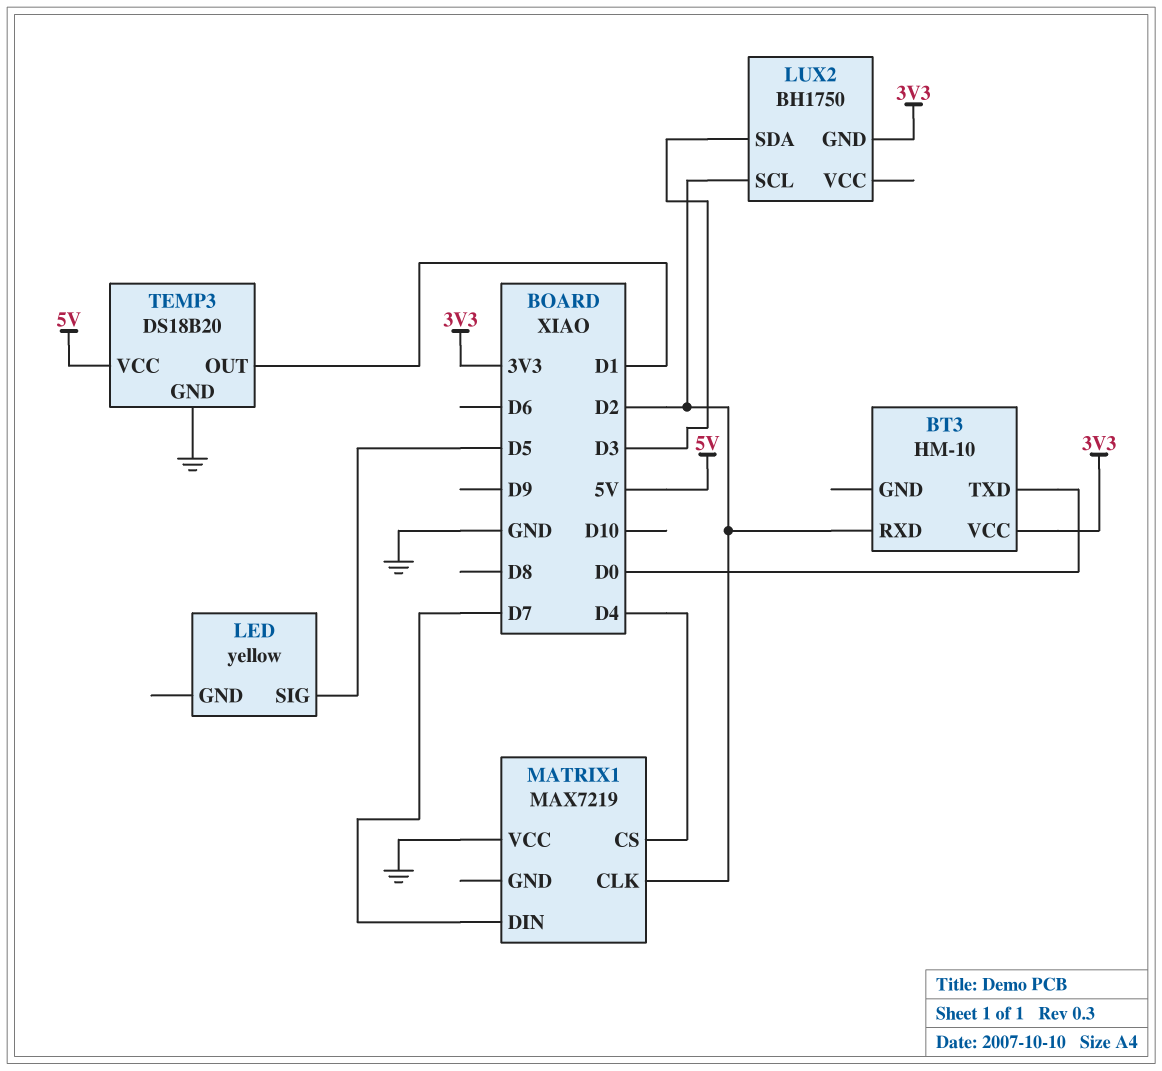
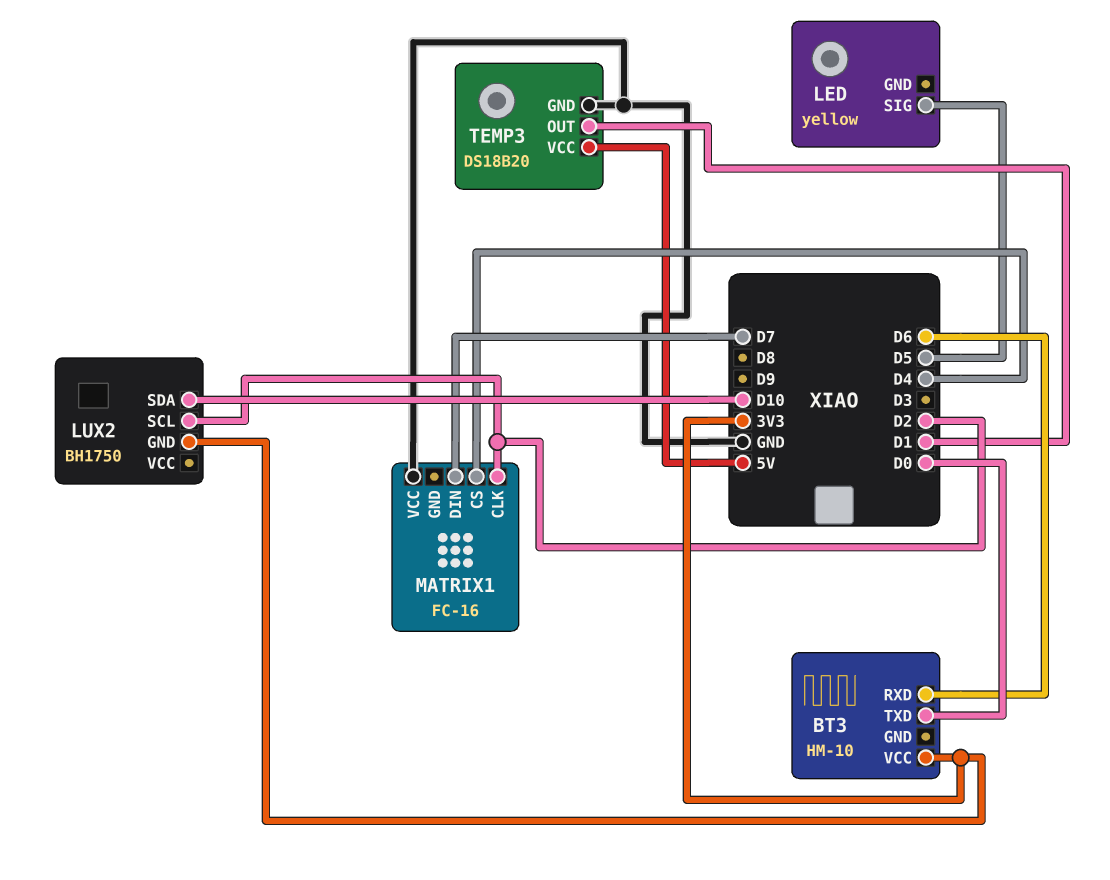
BT3 pin RXD: D2 -> D6
LUX2 pin SDA: D3 -> D10
MATRIX1: MAX7219 -> FC-16

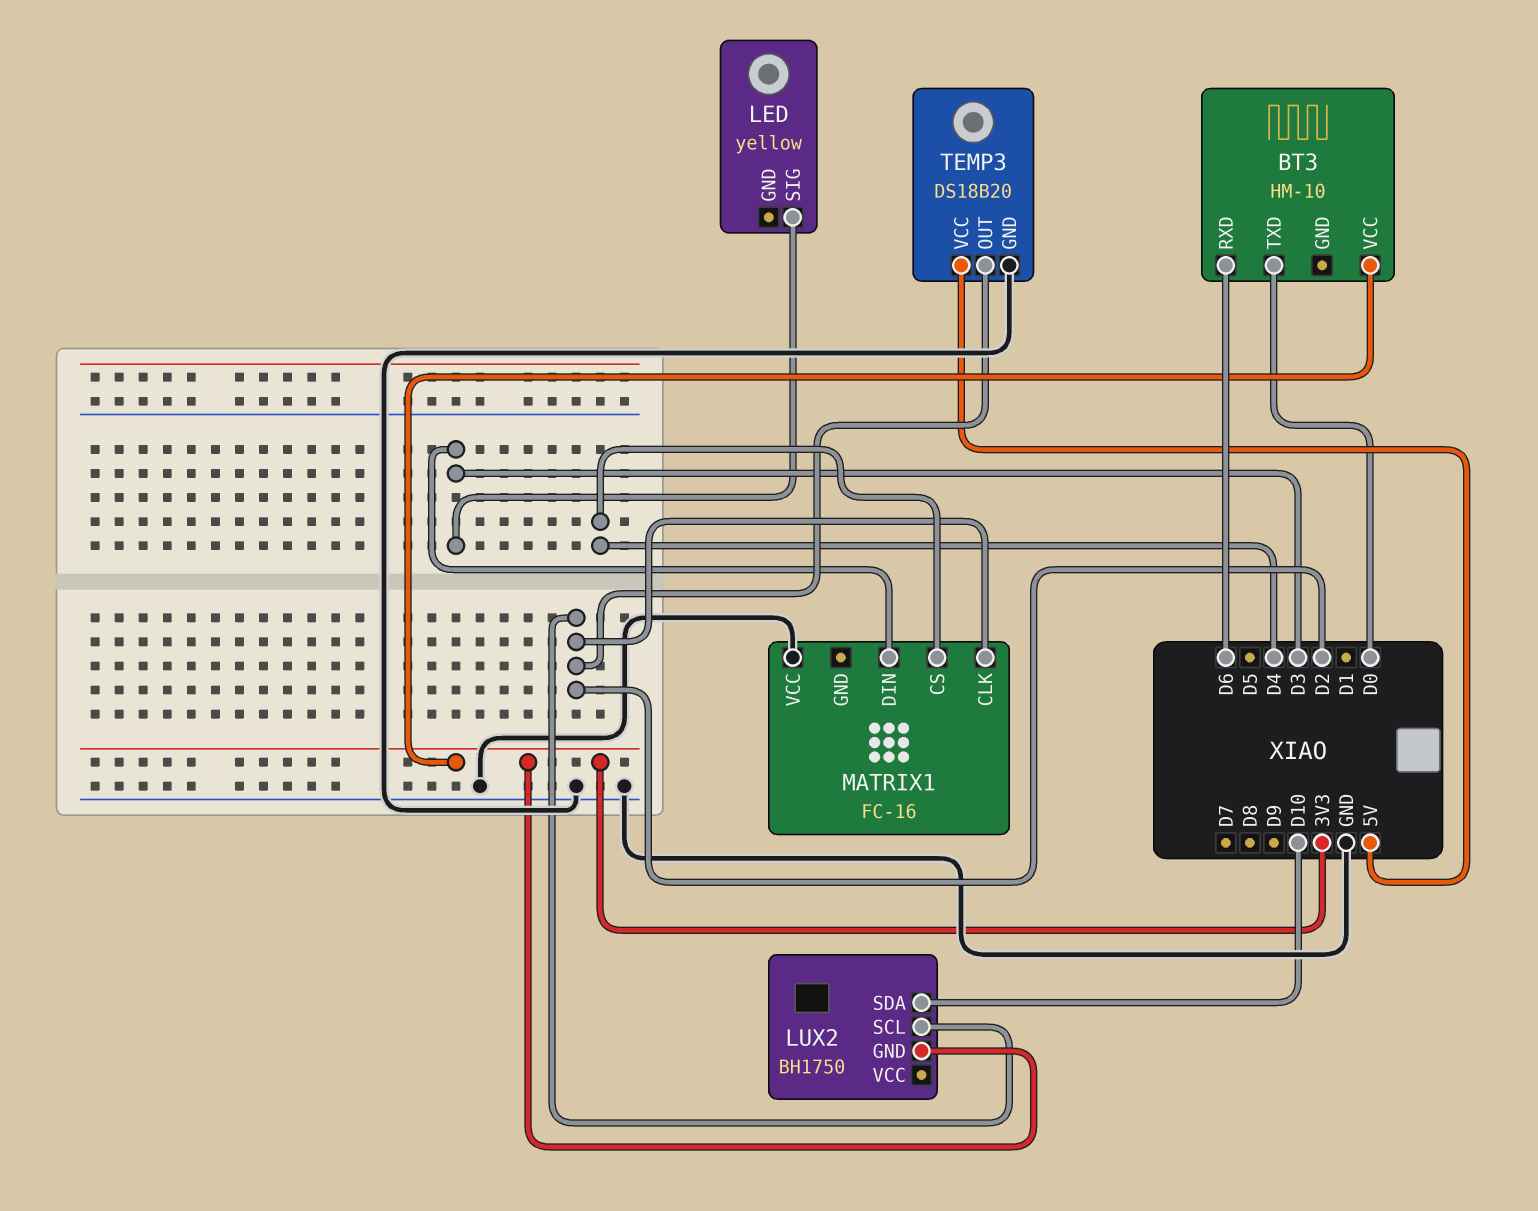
LED pin SIG: D5 -> D3
MATRIX1 pin DIN: D7 -> D3
TEMP3 pin OUT: D1 -> D2

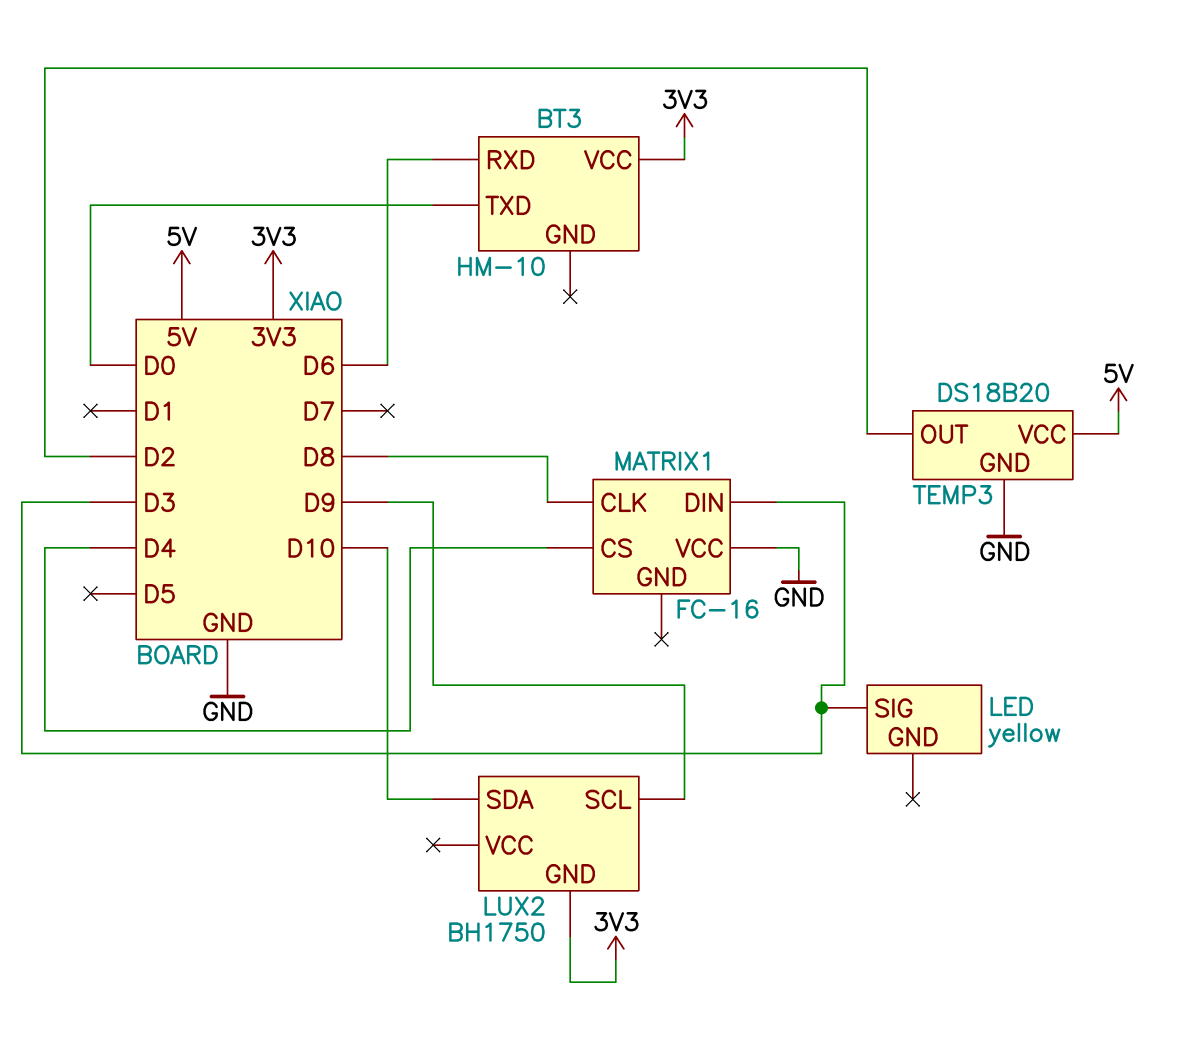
LUX2 pin SCL: D2 -> D9
MATRIX1 pin CLK: D2 -> D8

